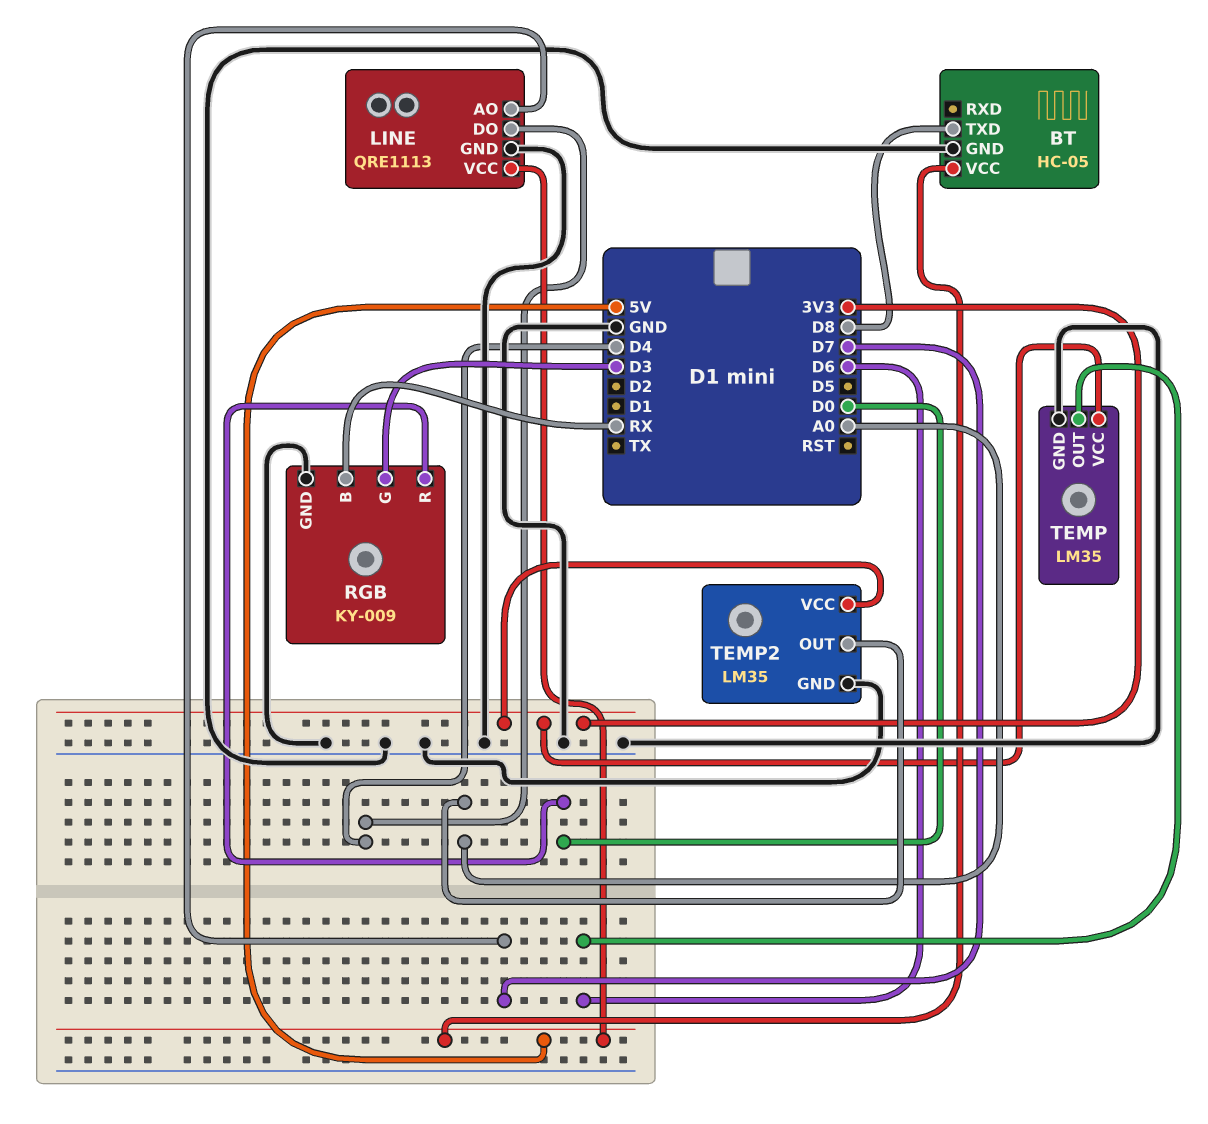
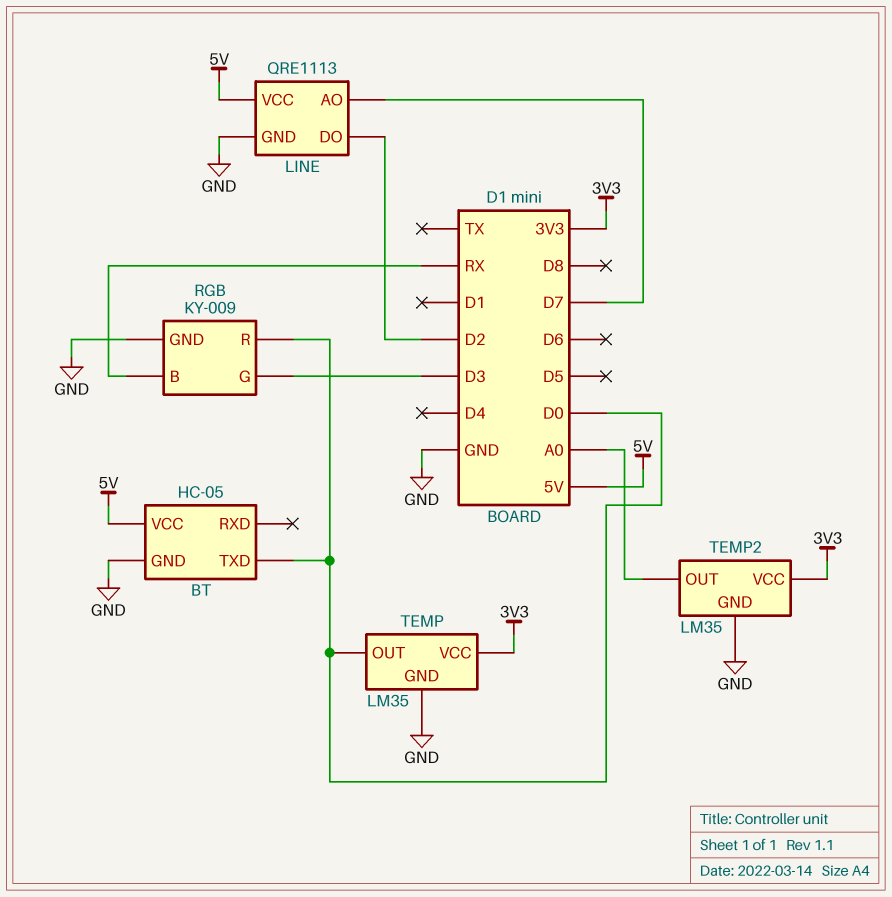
BT pin TXD: D8 -> D0
LINE pin DO: D4 -> D2
TEMP pin OUT: D6 -> D0

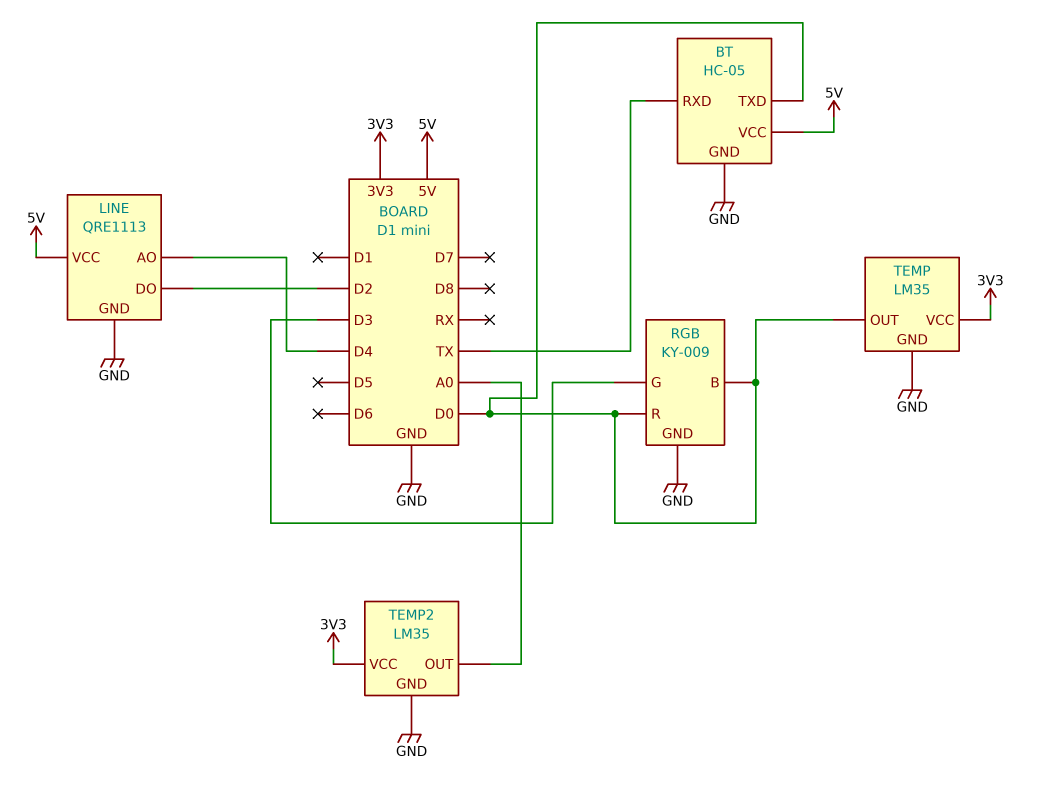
BT pin RXD: none -> TX
LINE pin AO: D7 -> D4
RGB pin B: RX -> D0

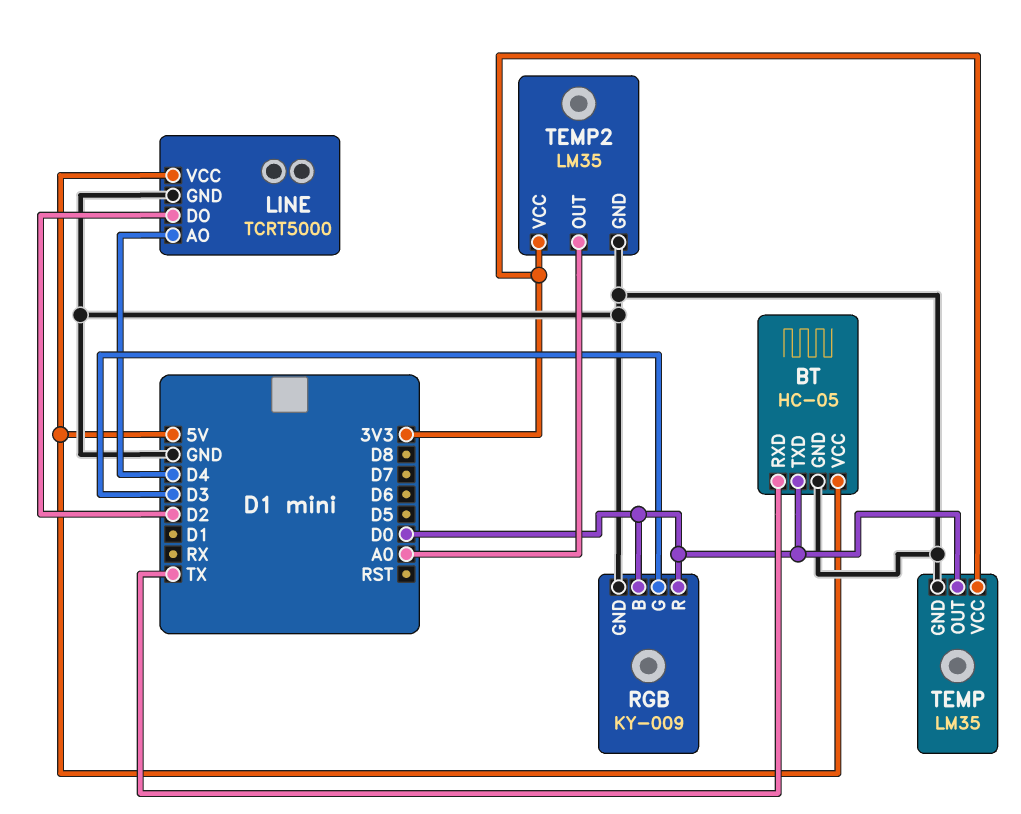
LINE: QRE1113 -> TCRT5000

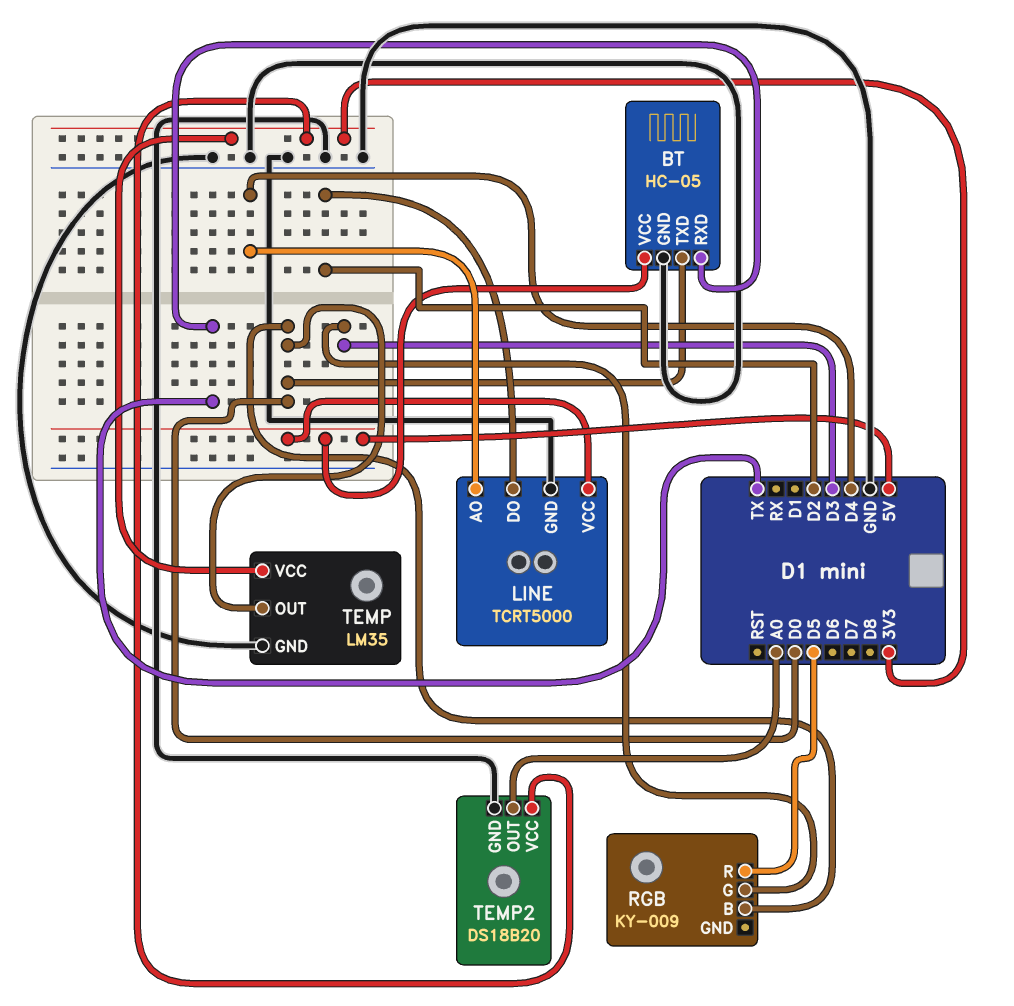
RGB pin GND: GND -> none
RGB pin R: D0 -> D5
TEMP2: LM35 -> DS18B20

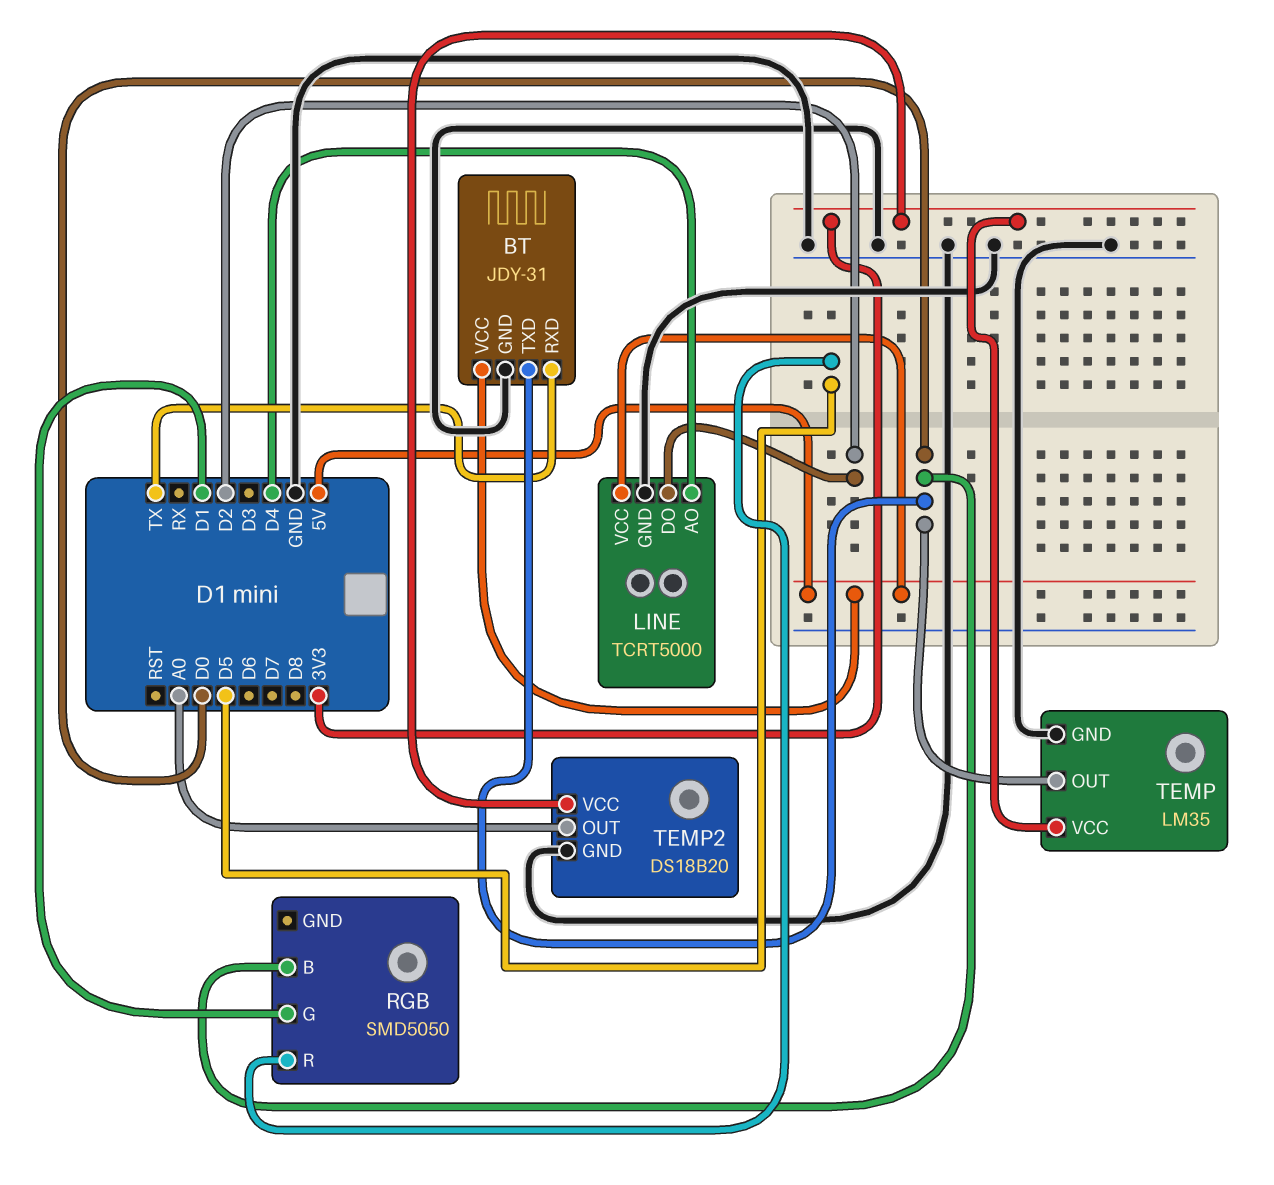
BT: HC-05 -> JDY-31
RGB: KY-009 -> SMD5050
RGB pin G: D3 -> D1

